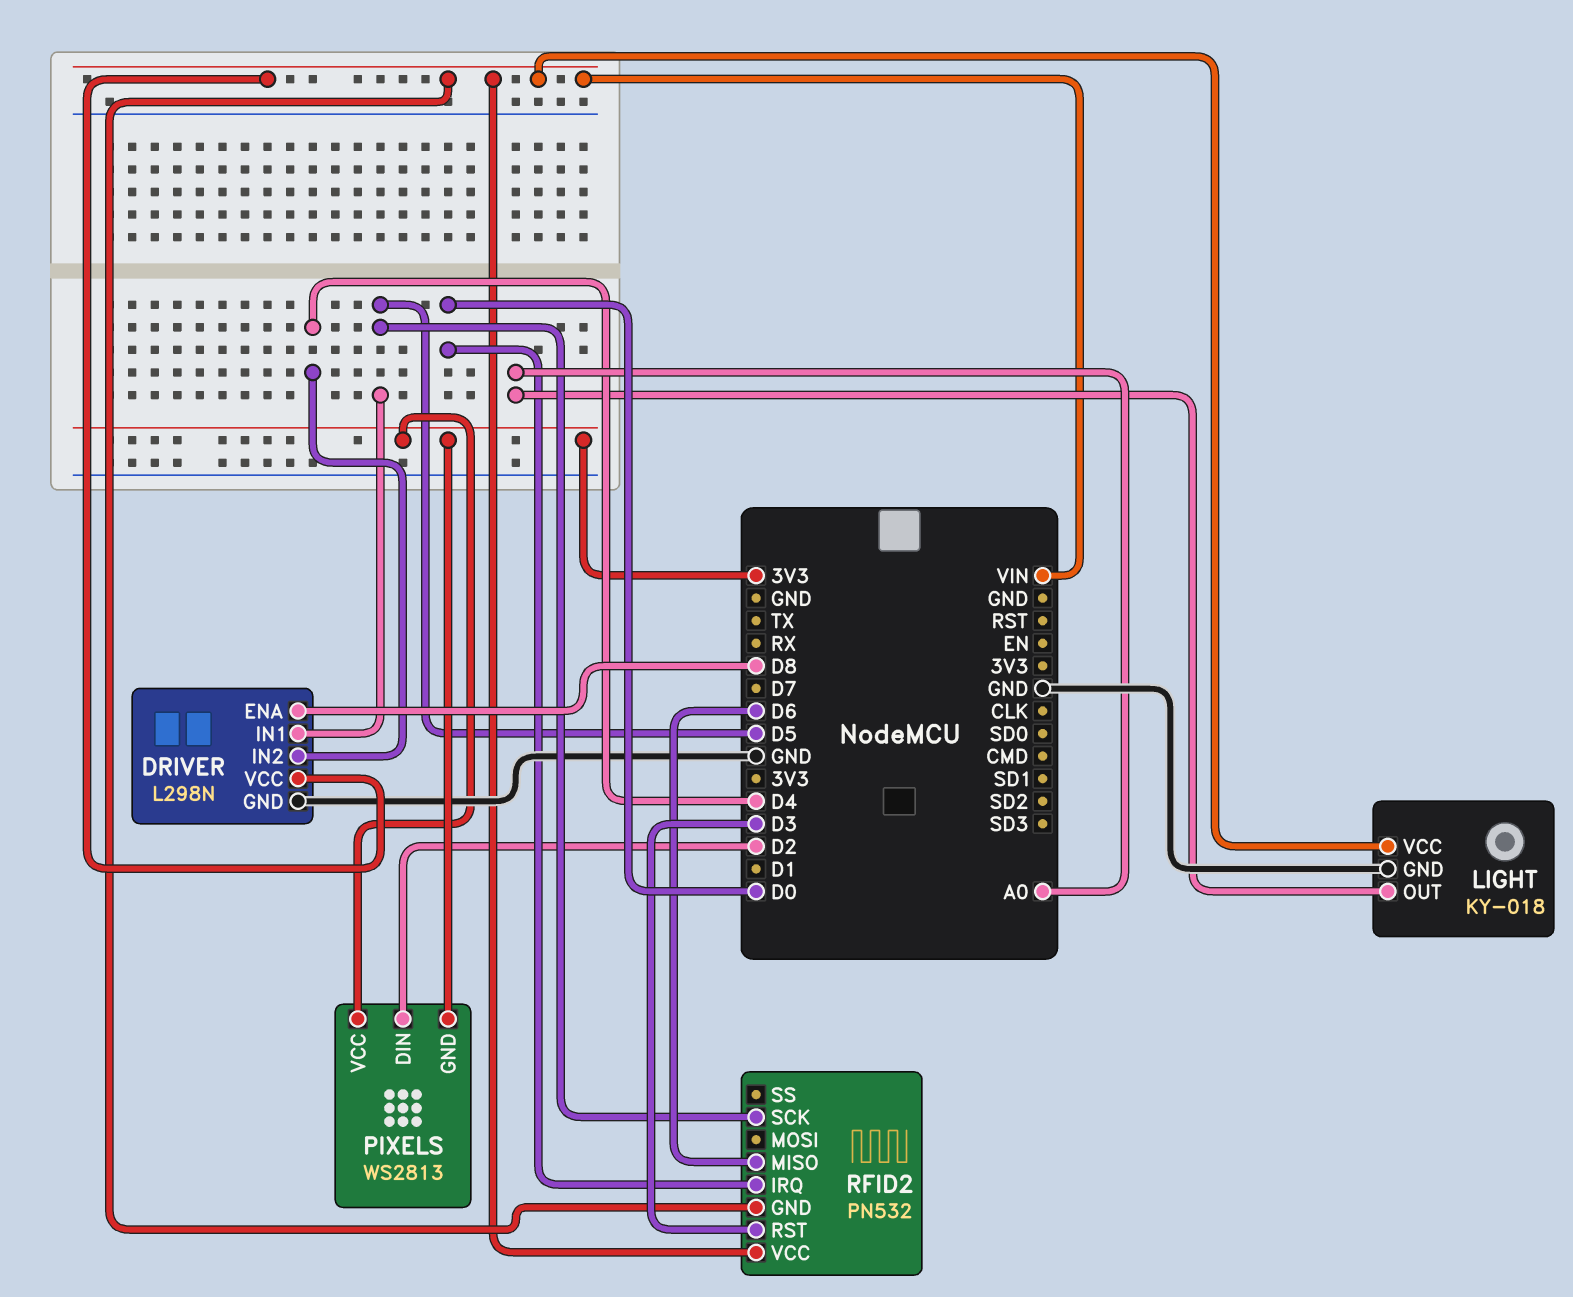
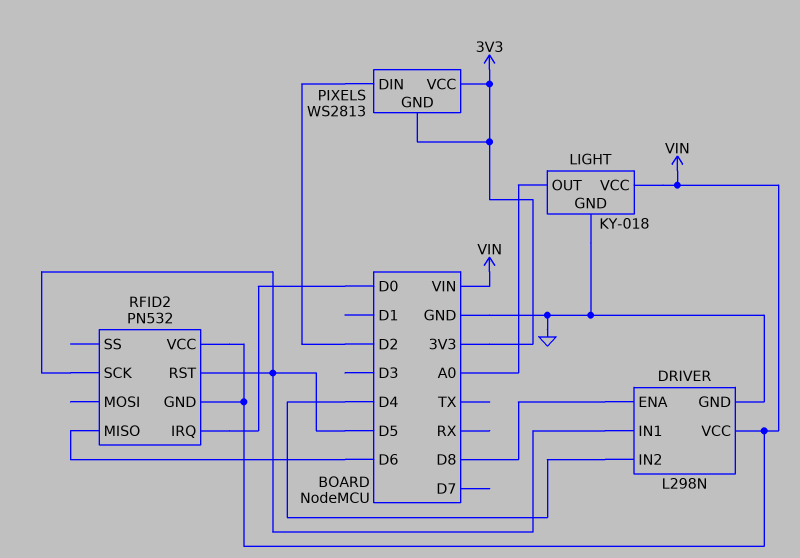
RFID2 pin RST: D3 -> D5

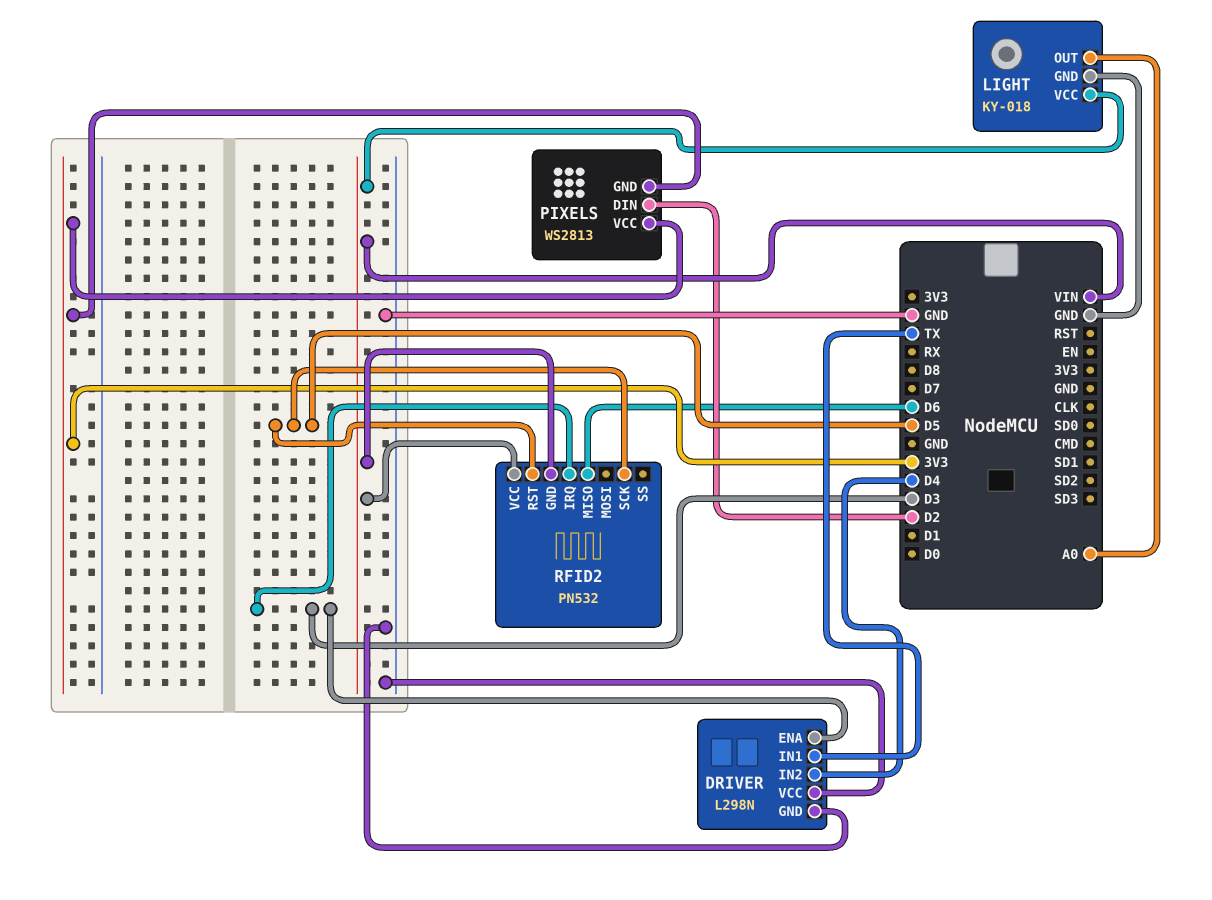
DRIVER pin ENA: D8 -> D3
DRIVER pin IN1: D5 -> TX
DRIVER pin VCC: VIN -> GND
RFID2 pin IRQ: D0 -> D3

